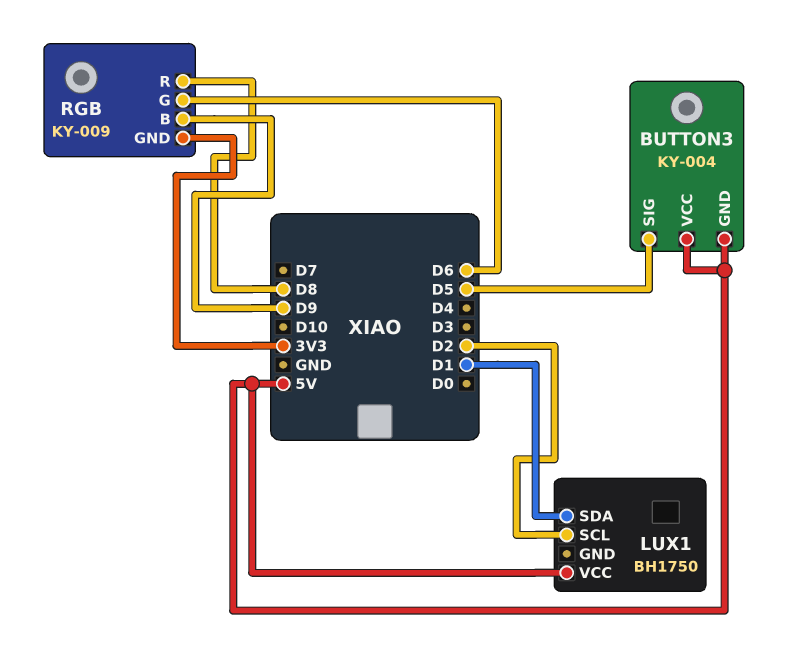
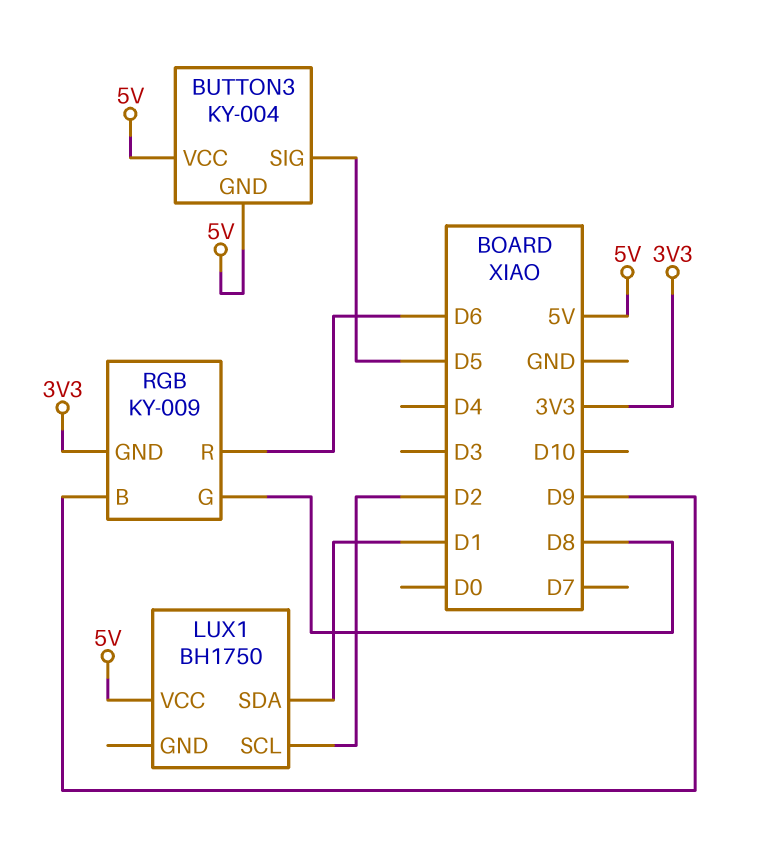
RGB pin G: D6 -> D8
RGB pin R: D8 -> D6

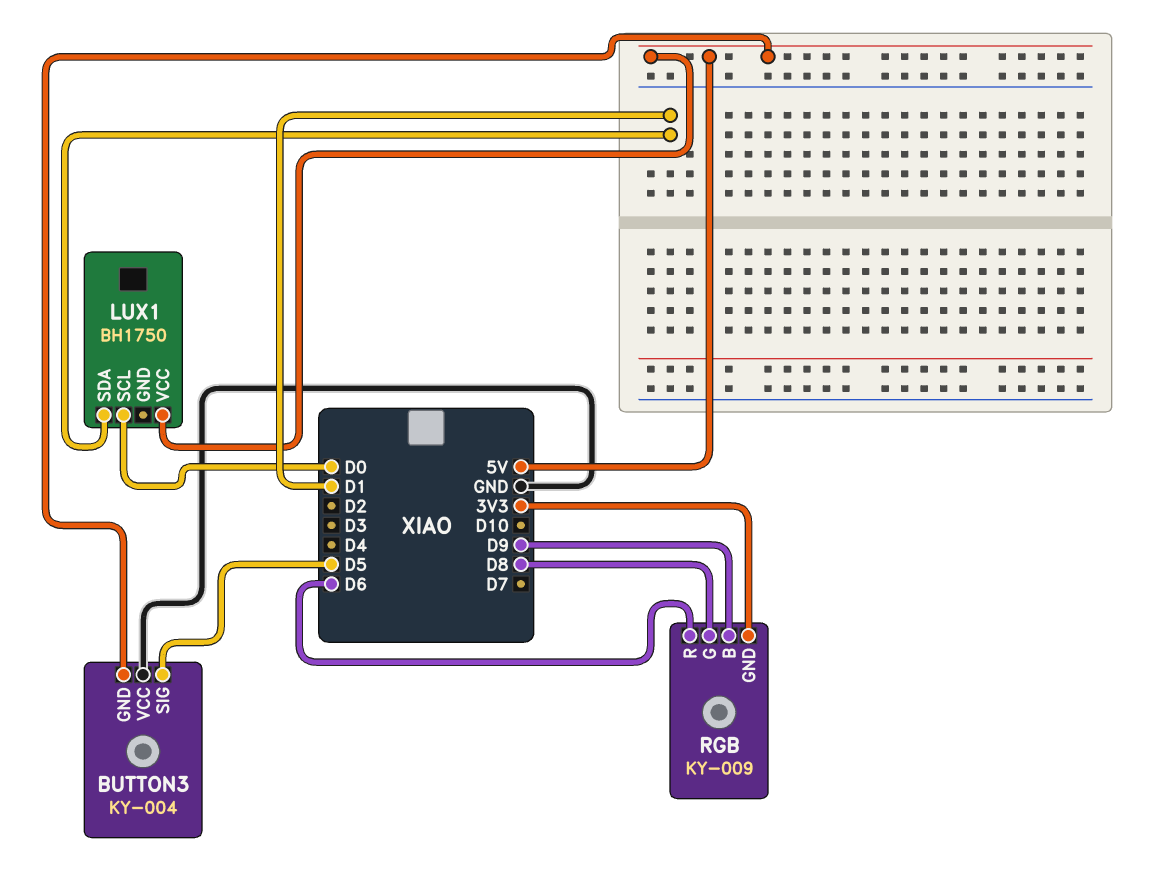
BUTTON3 pin VCC: 5V -> GND
LUX1 pin SCL: D2 -> D0

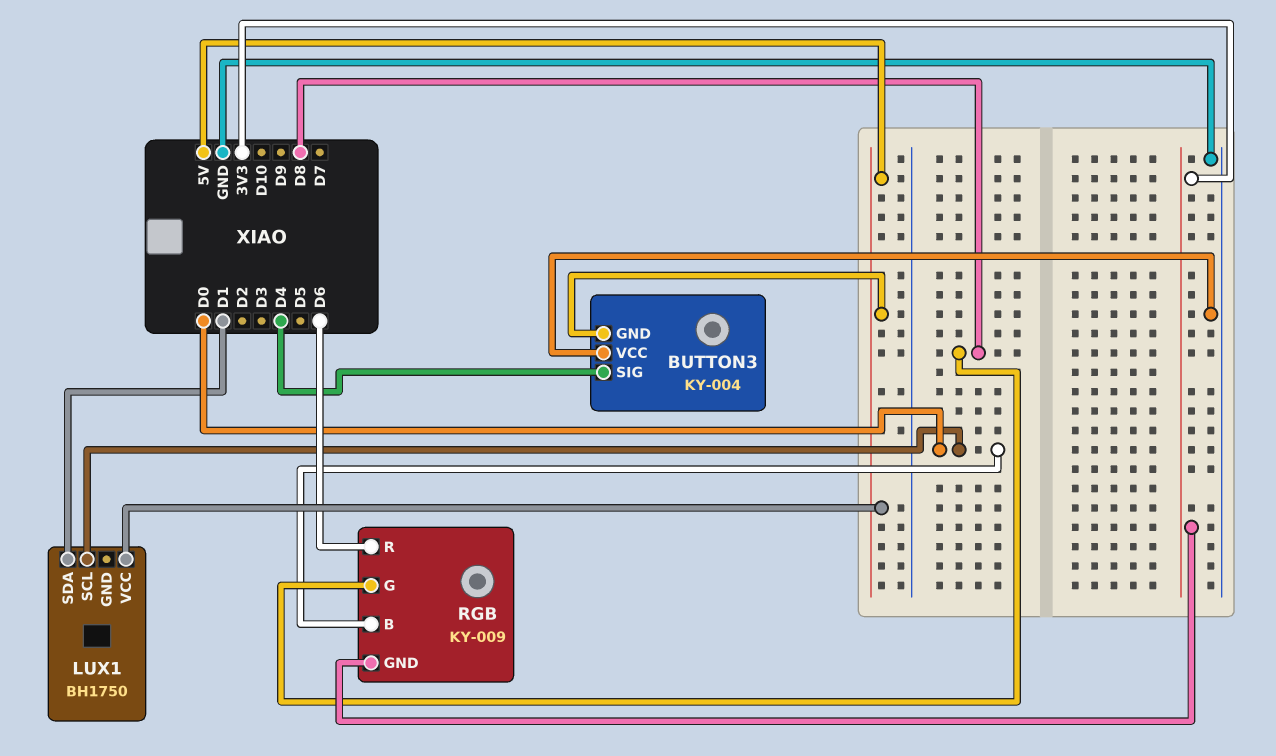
BUTTON3 pin SIG: D5 -> D4
RGB pin B: D9 -> D0

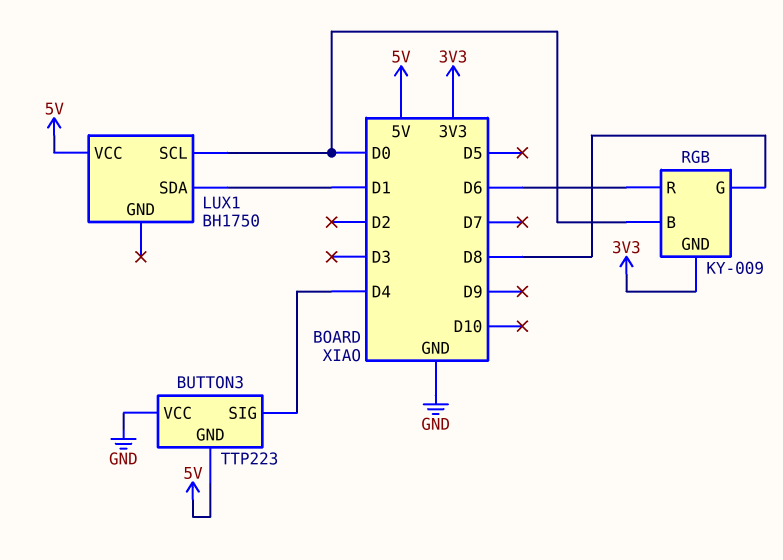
BUTTON3: KY-004 -> TTP223

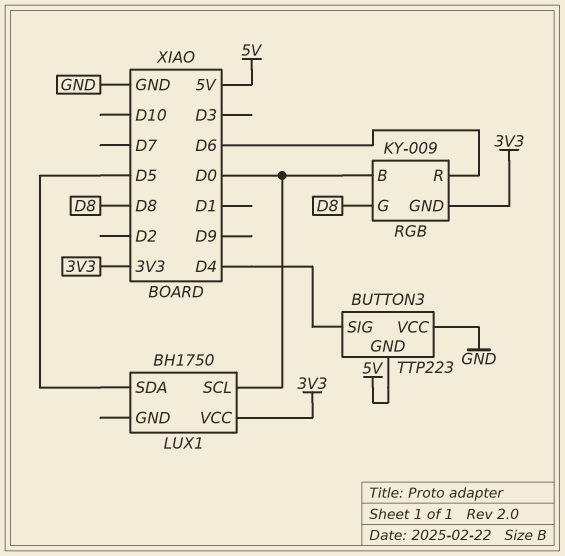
LUX1 pin SDA: D1 -> D5
LUX1 pin VCC: 5V -> 3V3

